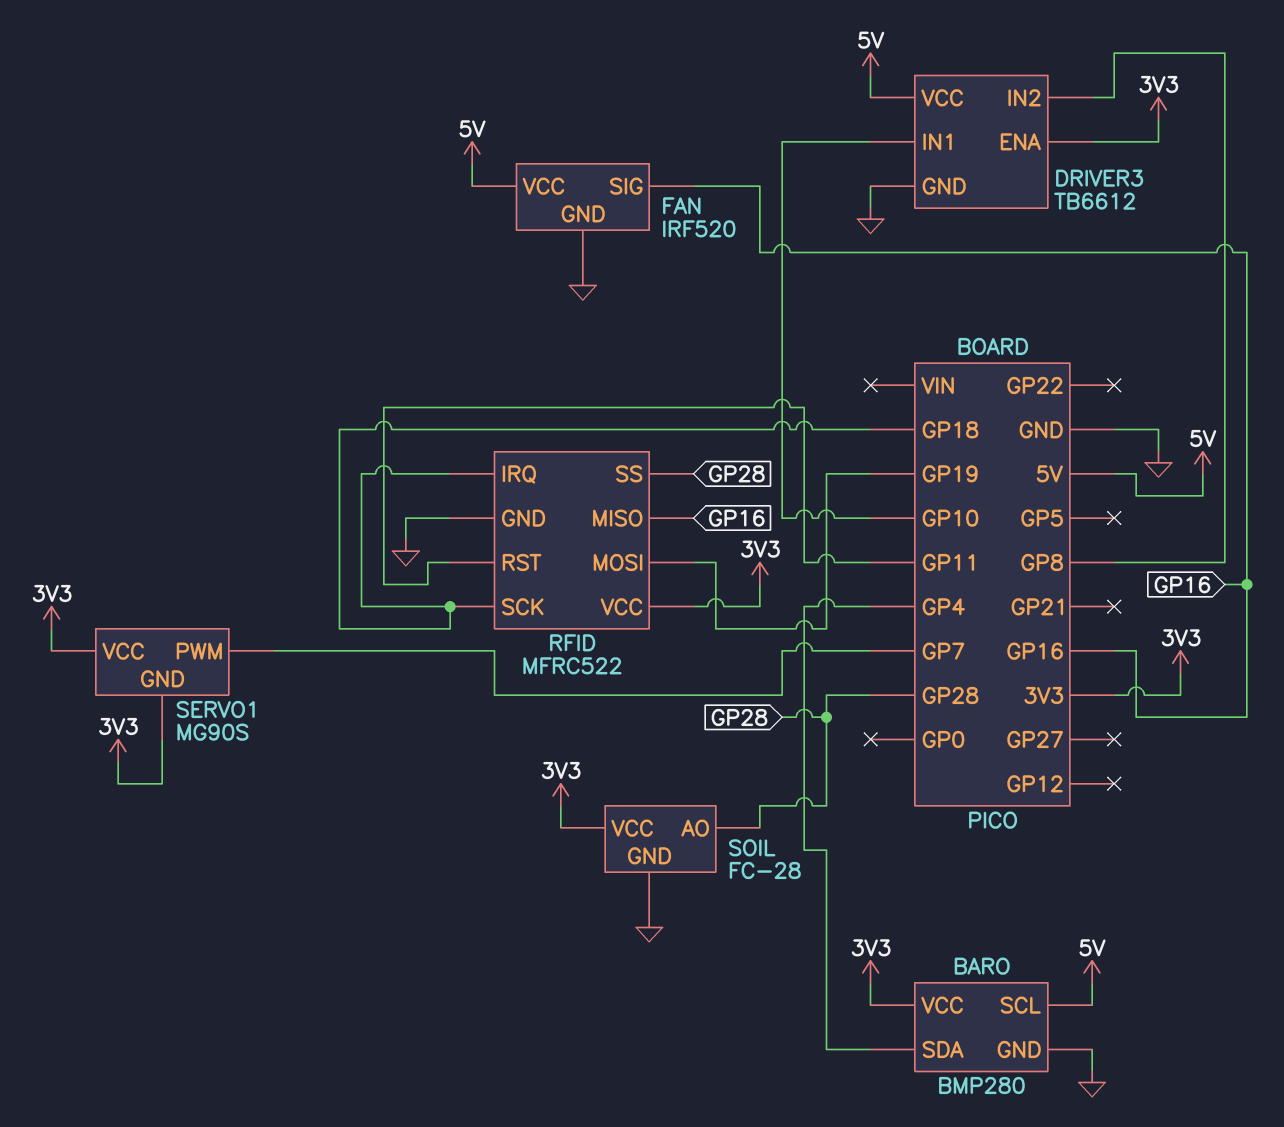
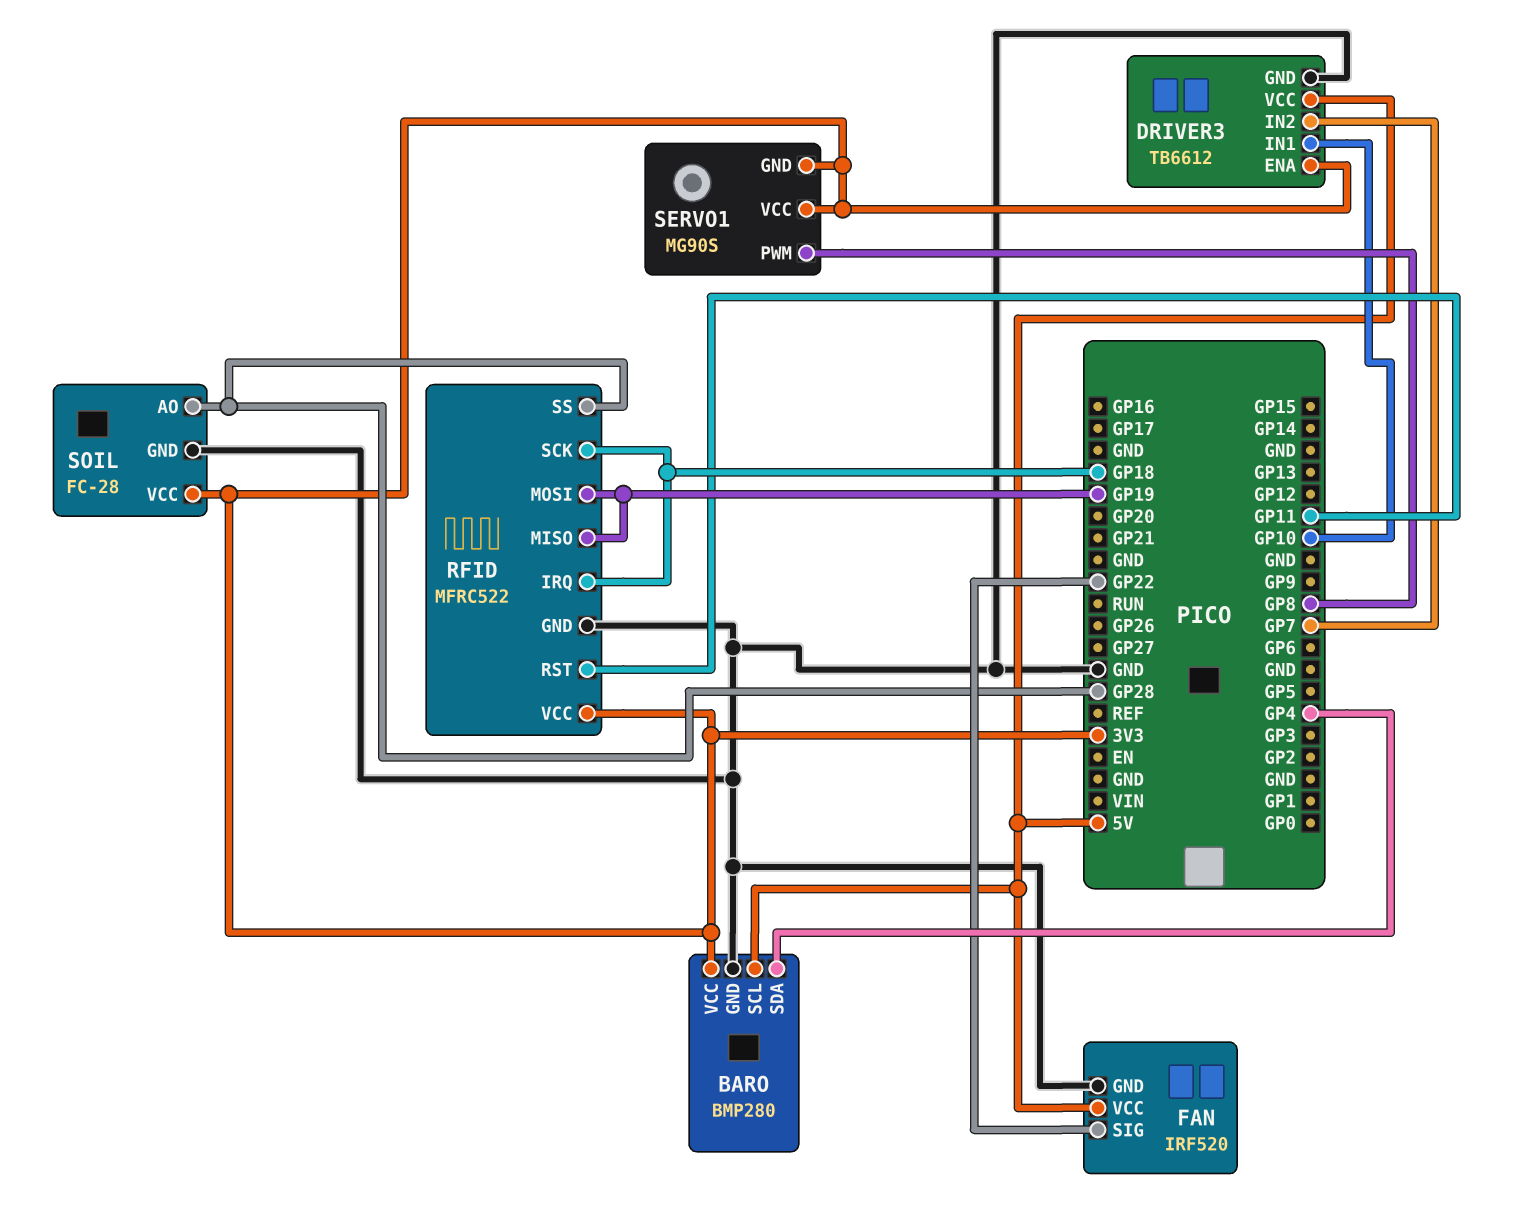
DRIVER3 pin IN2: GP8 -> GP7
FAN pin SIG: GP16 -> GP22
RFID pin MISO: GP16 -> GP19
SERVO1 pin PWM: GP7 -> GP8

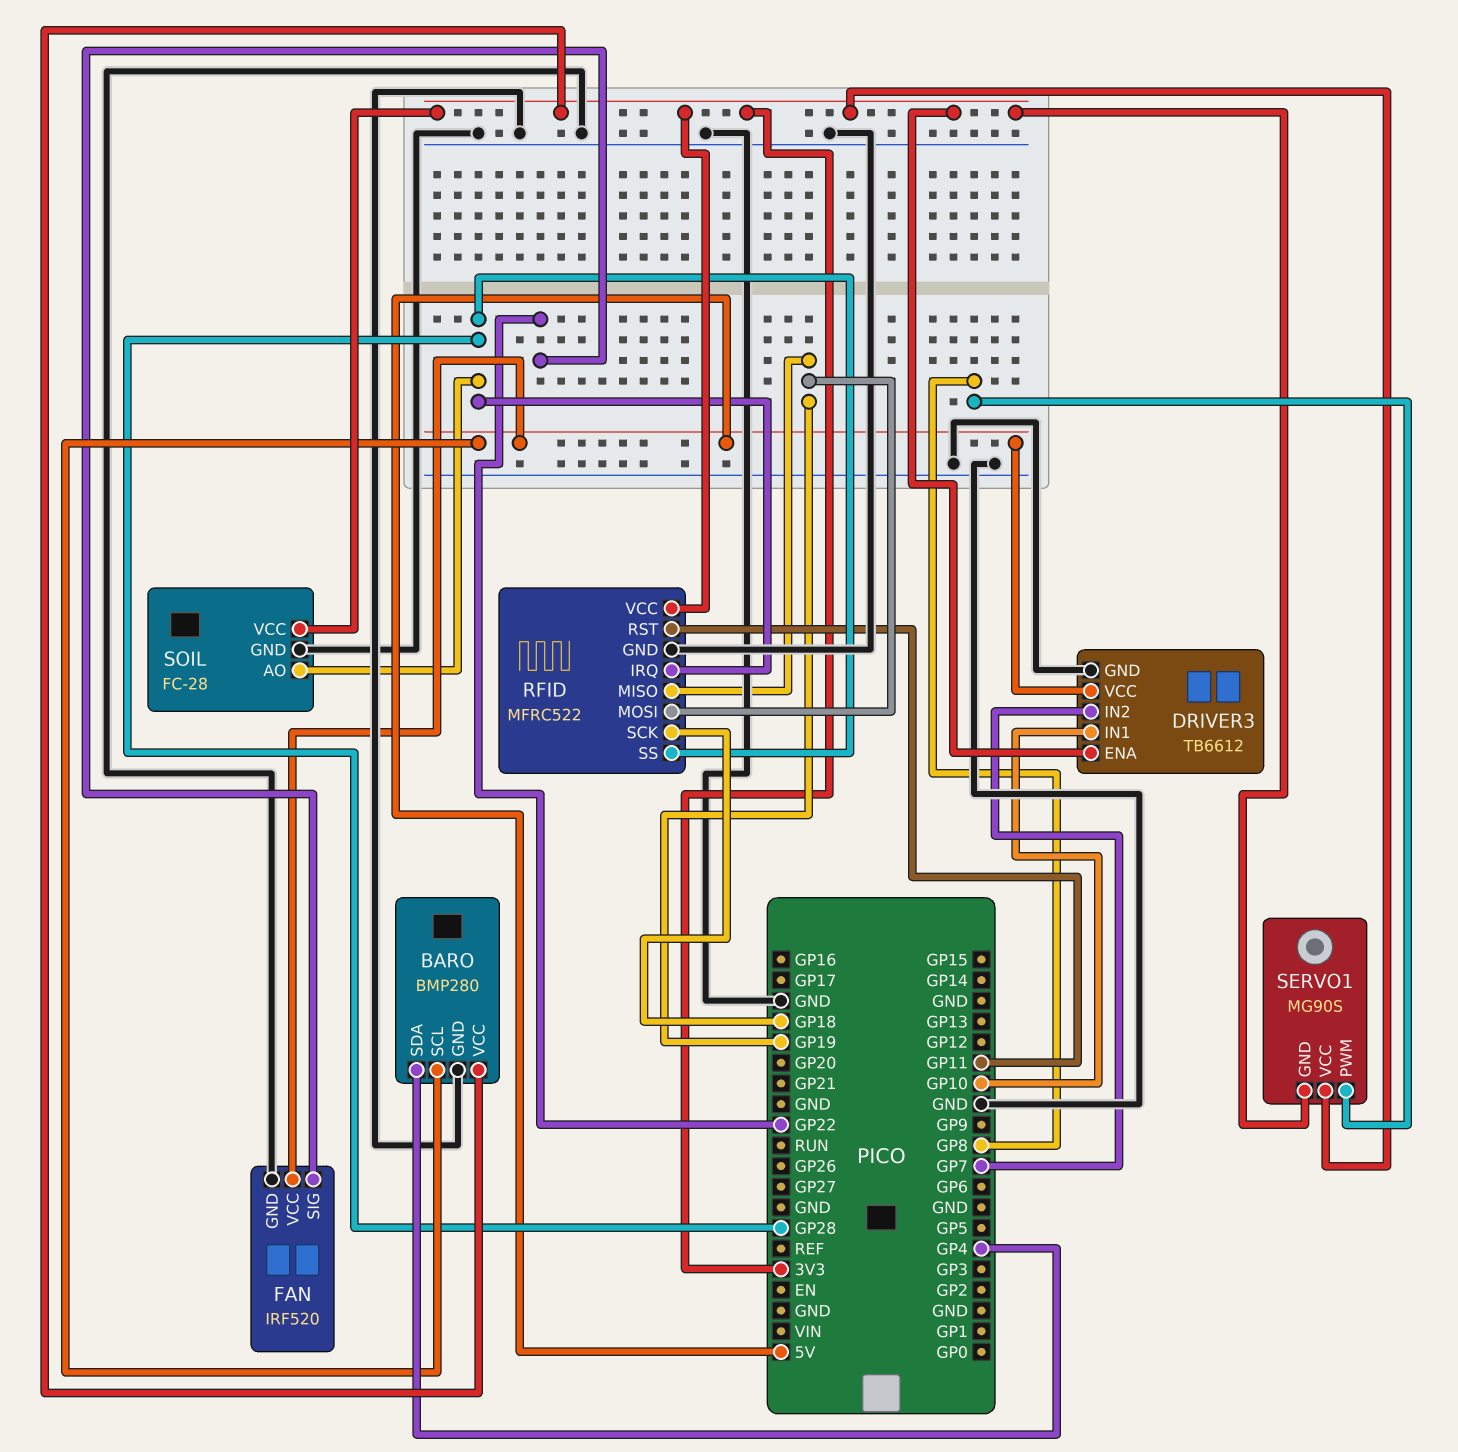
RFID pin IRQ: GP18 -> GP28

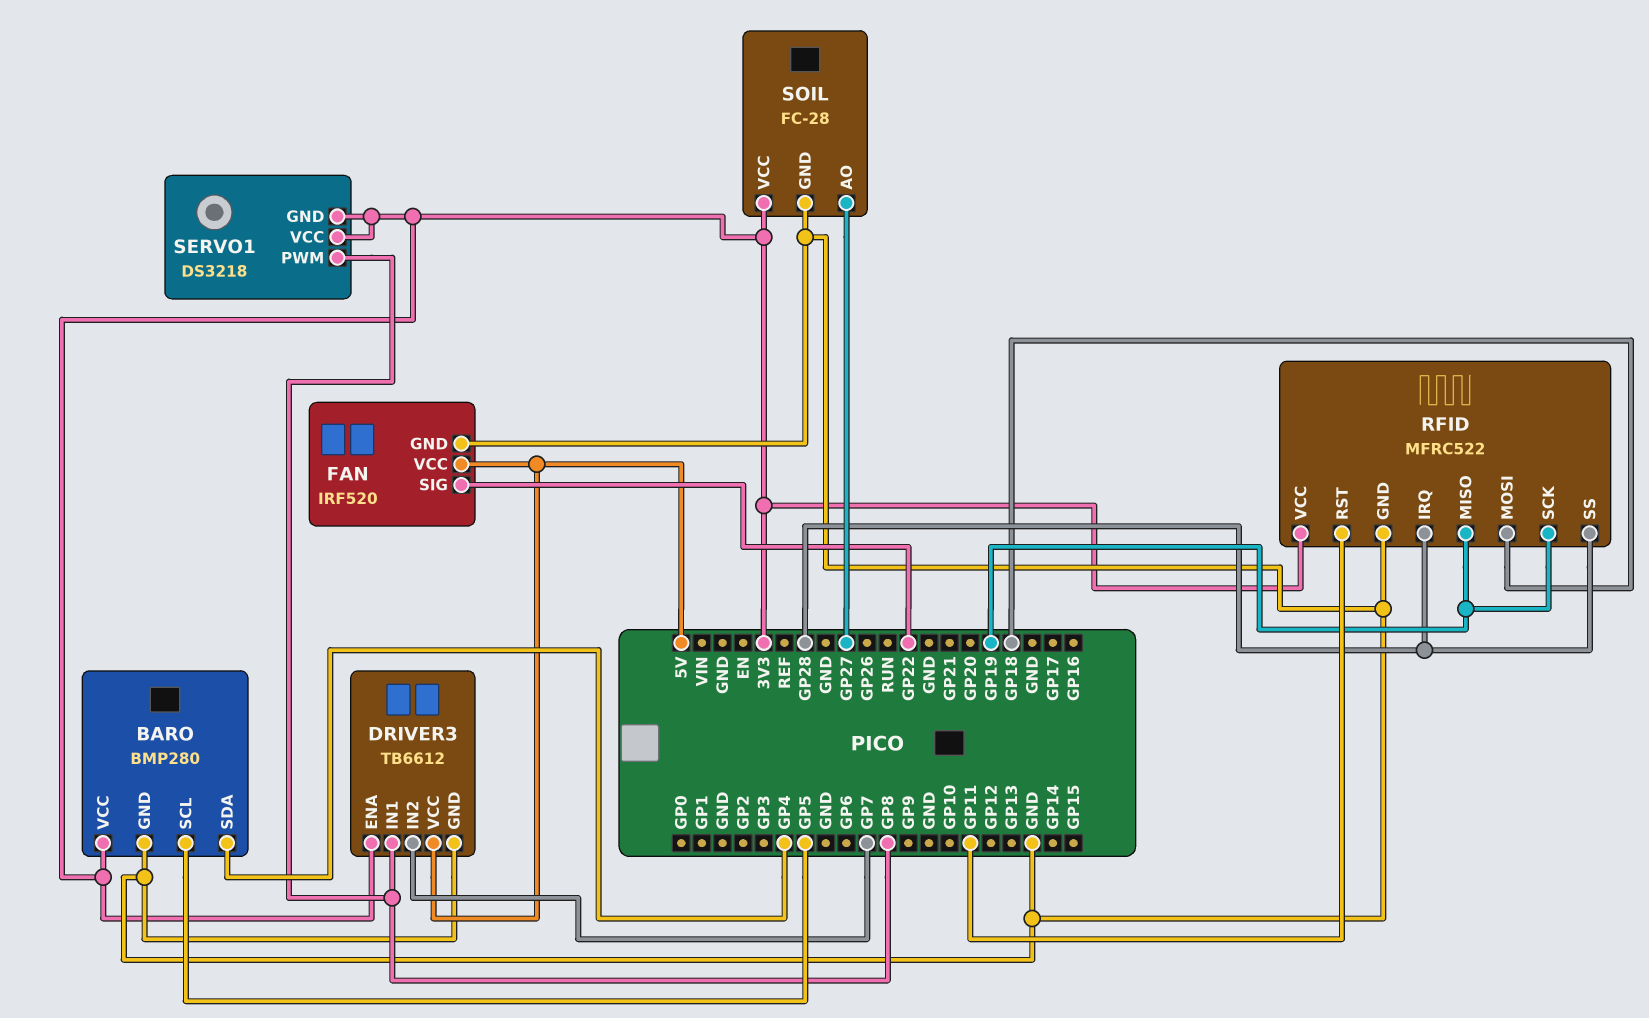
BARO pin SCL: 5V -> GP5
DRIVER3 pin IN1: GP10 -> GP8
RFID pin MOSI: GP19 -> GP18
RFID pin SCK: GP18 -> GP19
SERVO1: MG90S -> DS3218
SOIL pin AO: GP28 -> GP27

